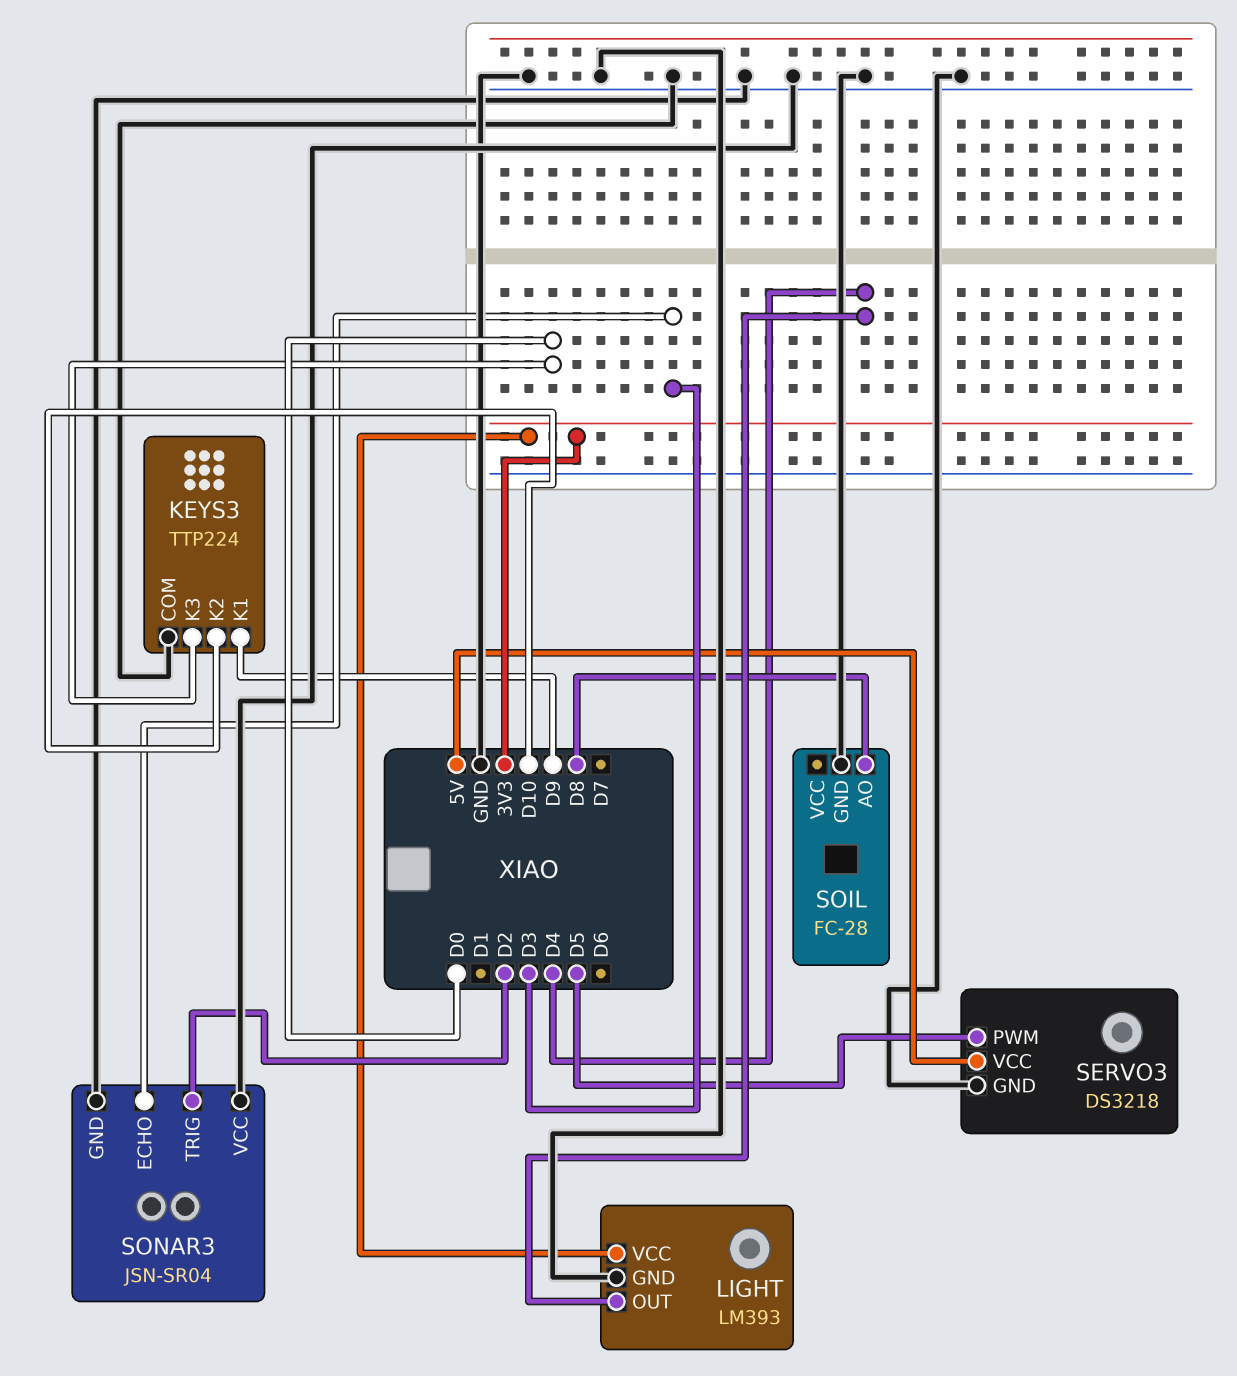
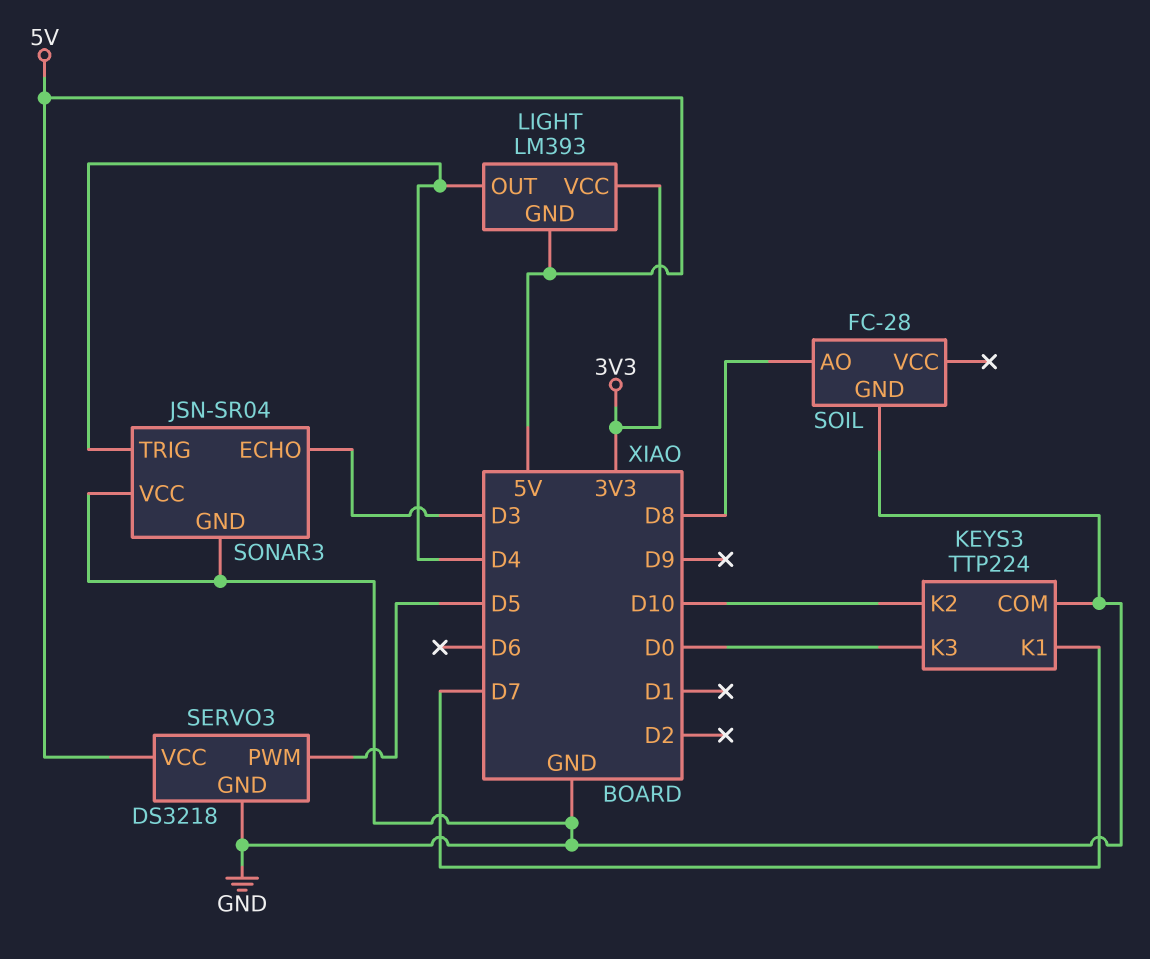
KEYS3 pin K1: D9 -> D7
LIGHT pin GND: GND -> 5V
SONAR3 pin TRIG: D2 -> D4

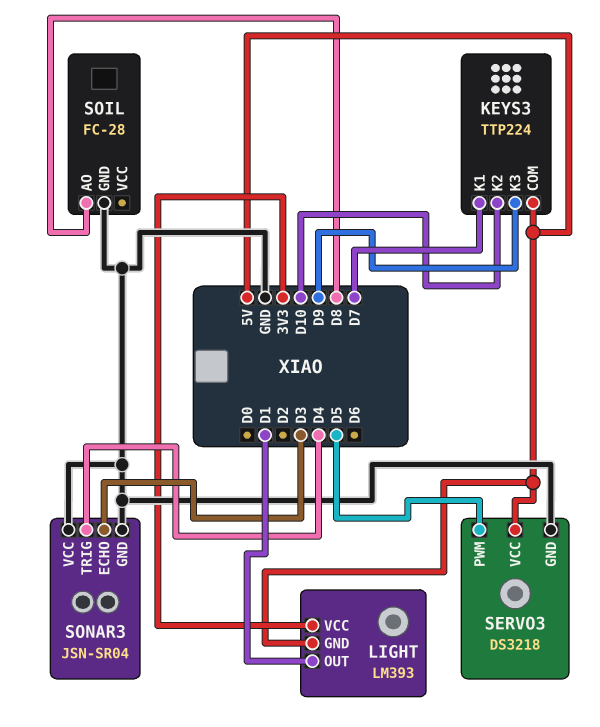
KEYS3 pin COM: GND -> 5V
KEYS3 pin K3: D0 -> D9
LIGHT pin OUT: D4 -> D1

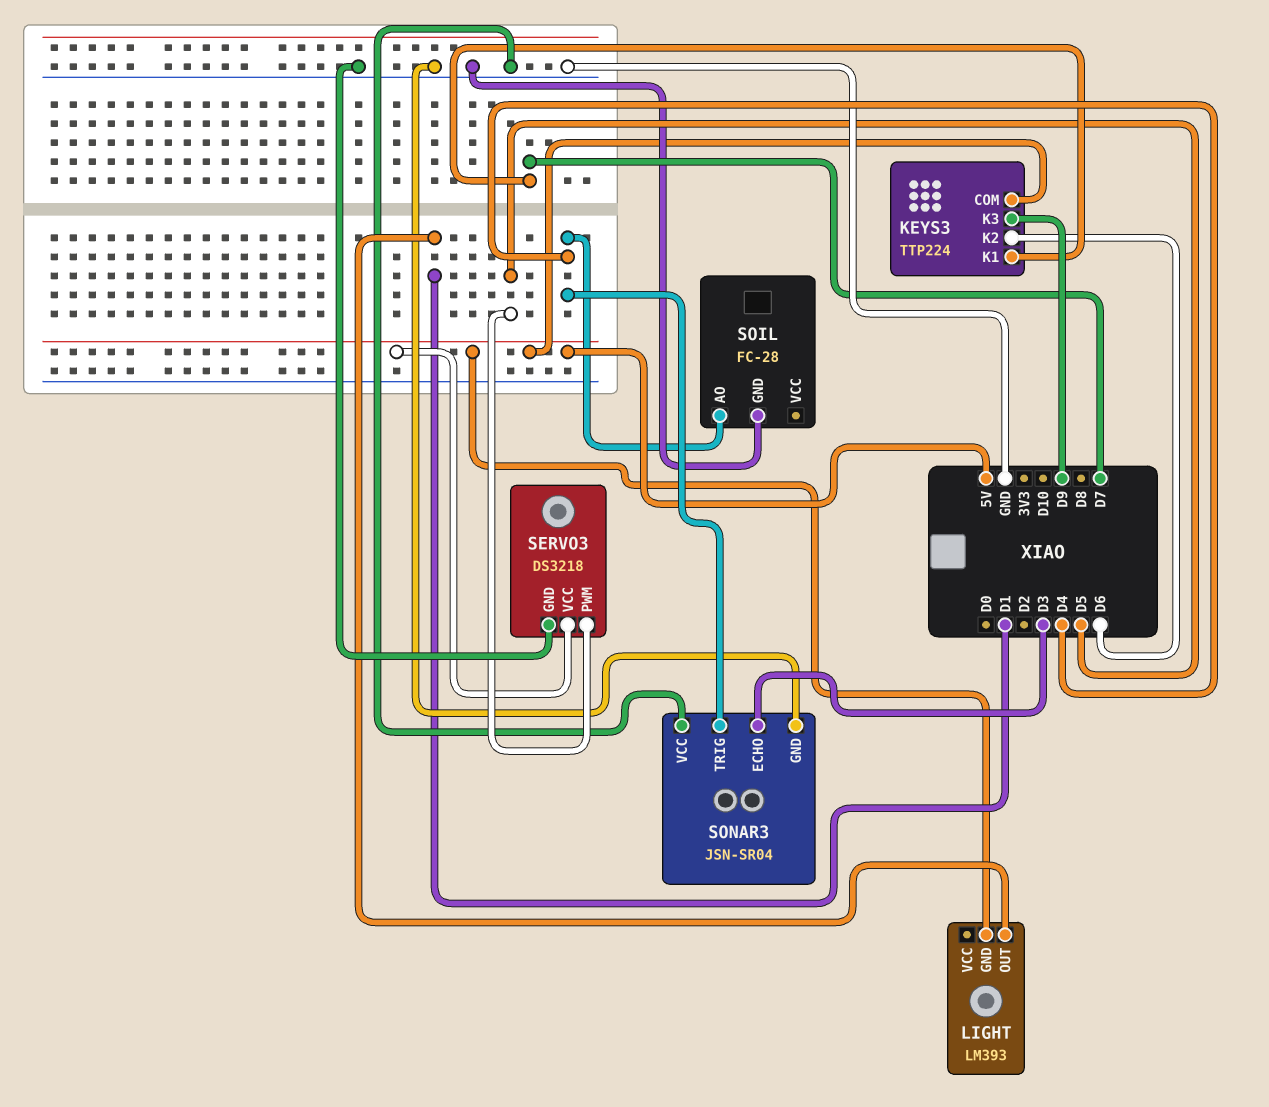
KEYS3 pin K2: D10 -> D6
LIGHT pin VCC: 3V3 -> none
SOIL pin AO: D8 -> D4

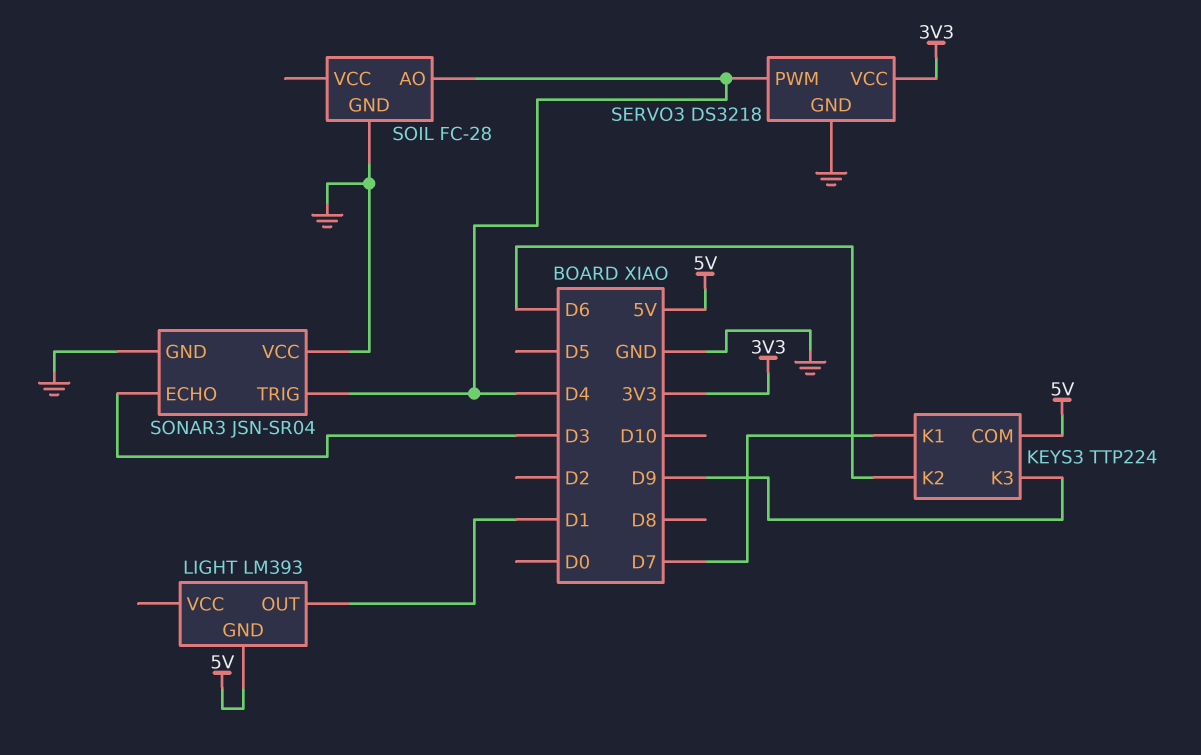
SERVO3 pin PWM: D5 -> D4
SERVO3 pin VCC: 5V -> 3V3

